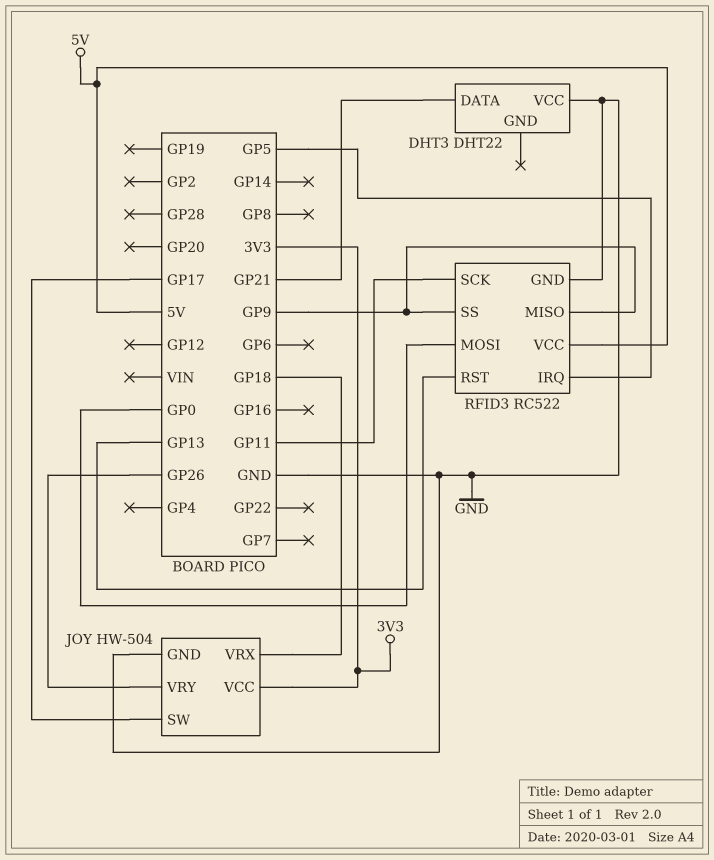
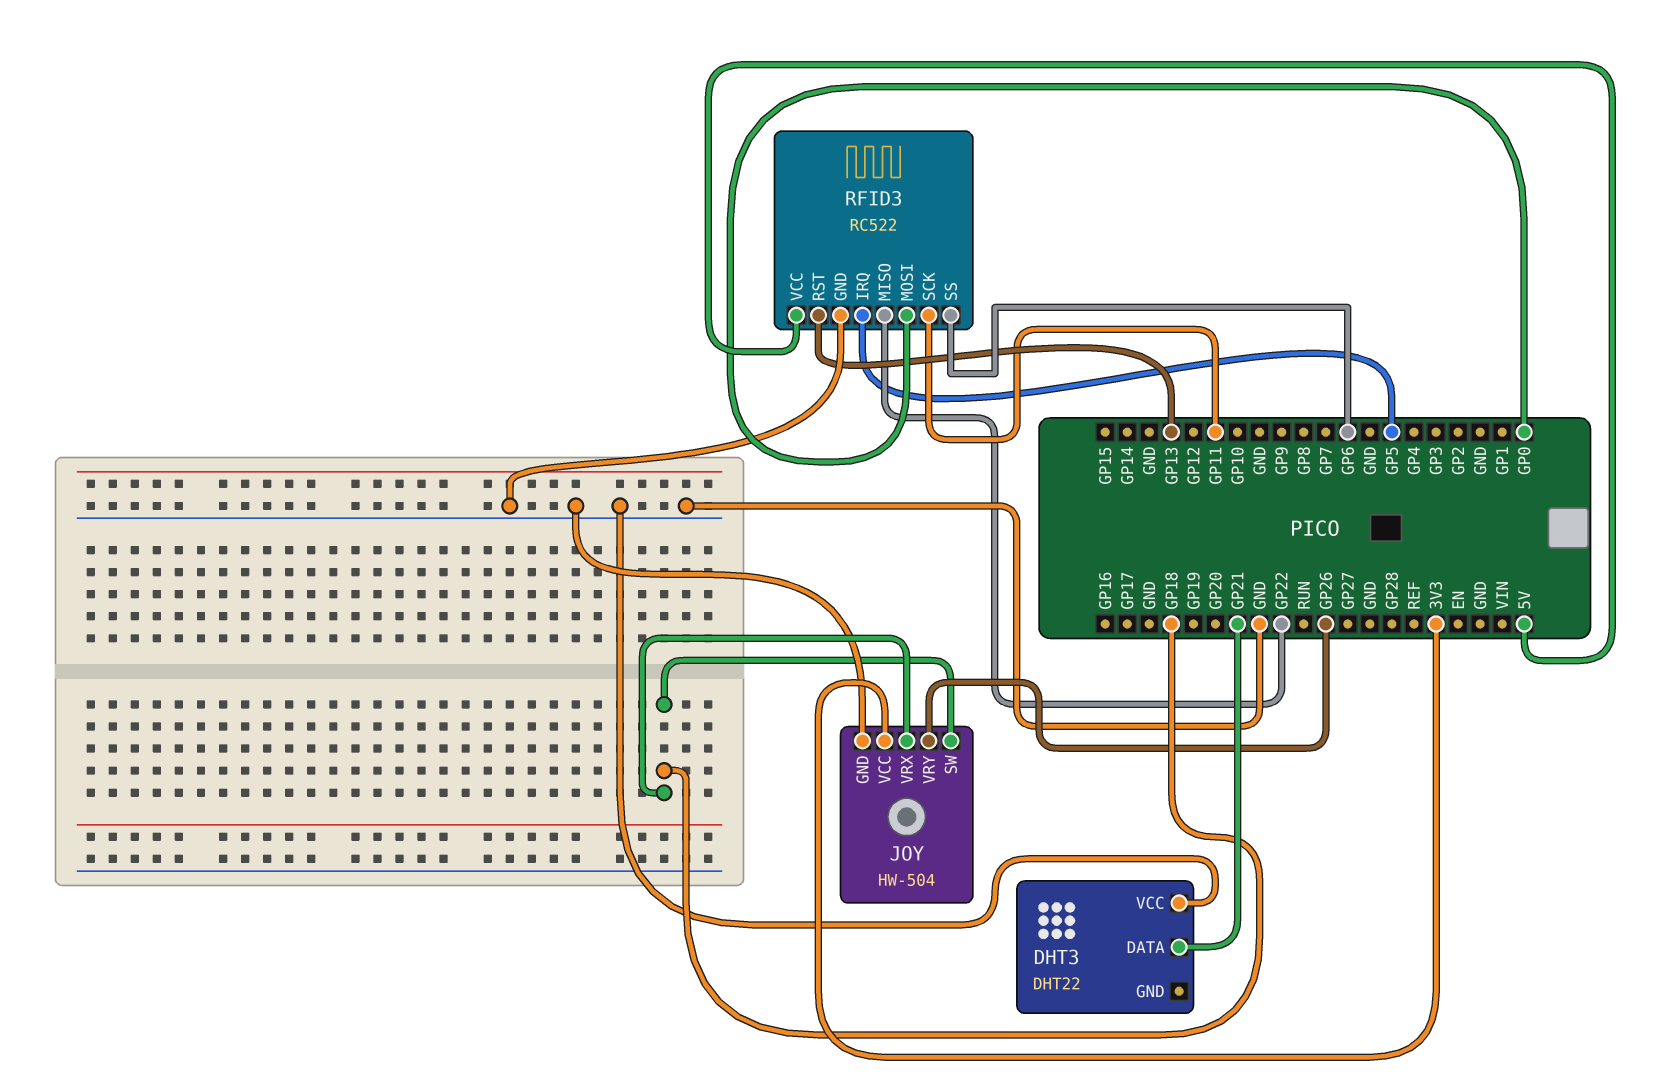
JOY pin SW: GP17 -> GP18
RFID3 pin MISO: GP9 -> GP22
RFID3 pin SS: GP9 -> GP6

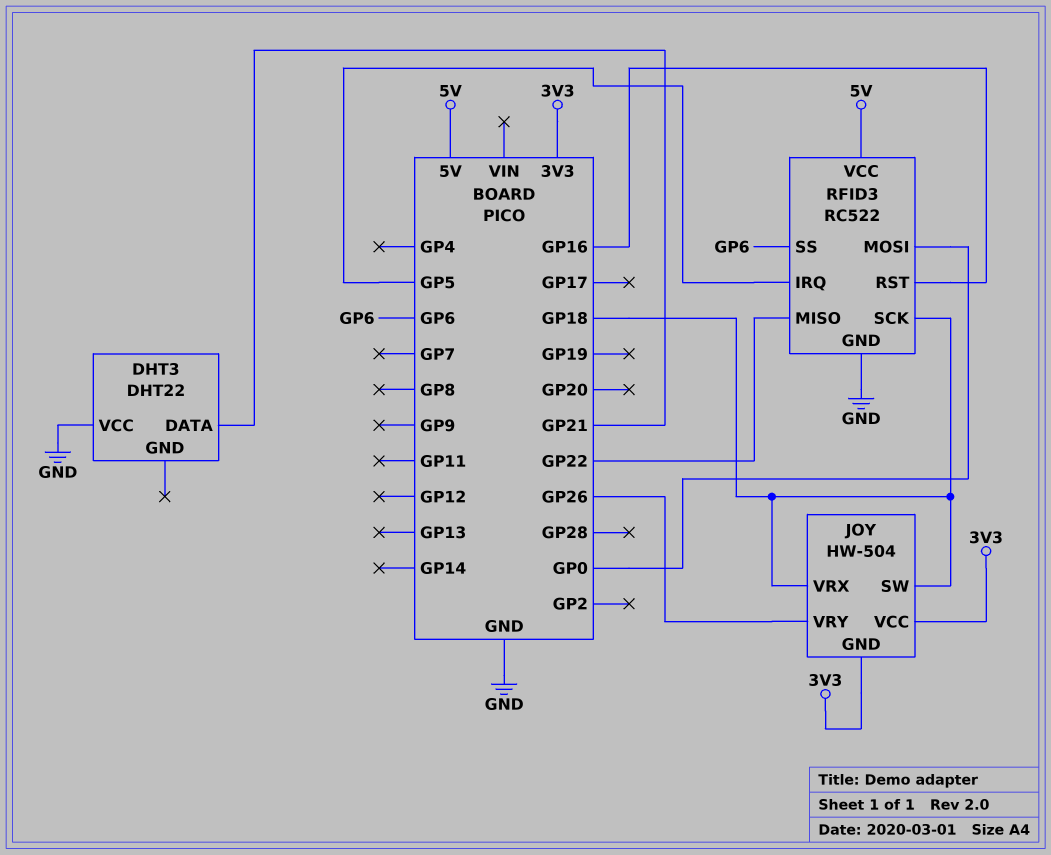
JOY pin GND: GND -> 3V3
RFID3 pin RST: GP13 -> GP16
RFID3 pin SCK: GP11 -> GP18

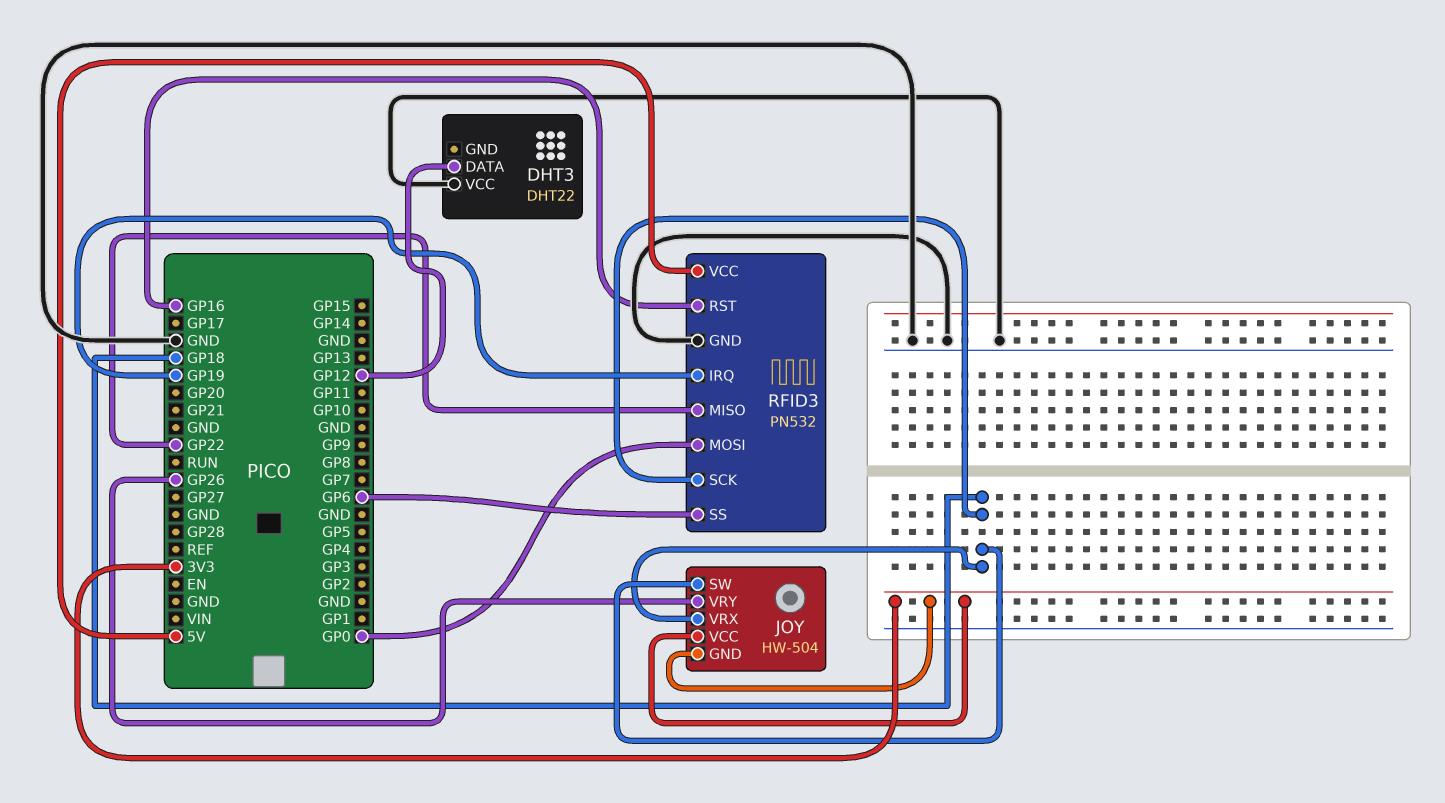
DHT3 pin DATA: GP21 -> GP12
RFID3: RC522 -> PN532
RFID3 pin IRQ: GP5 -> GP19

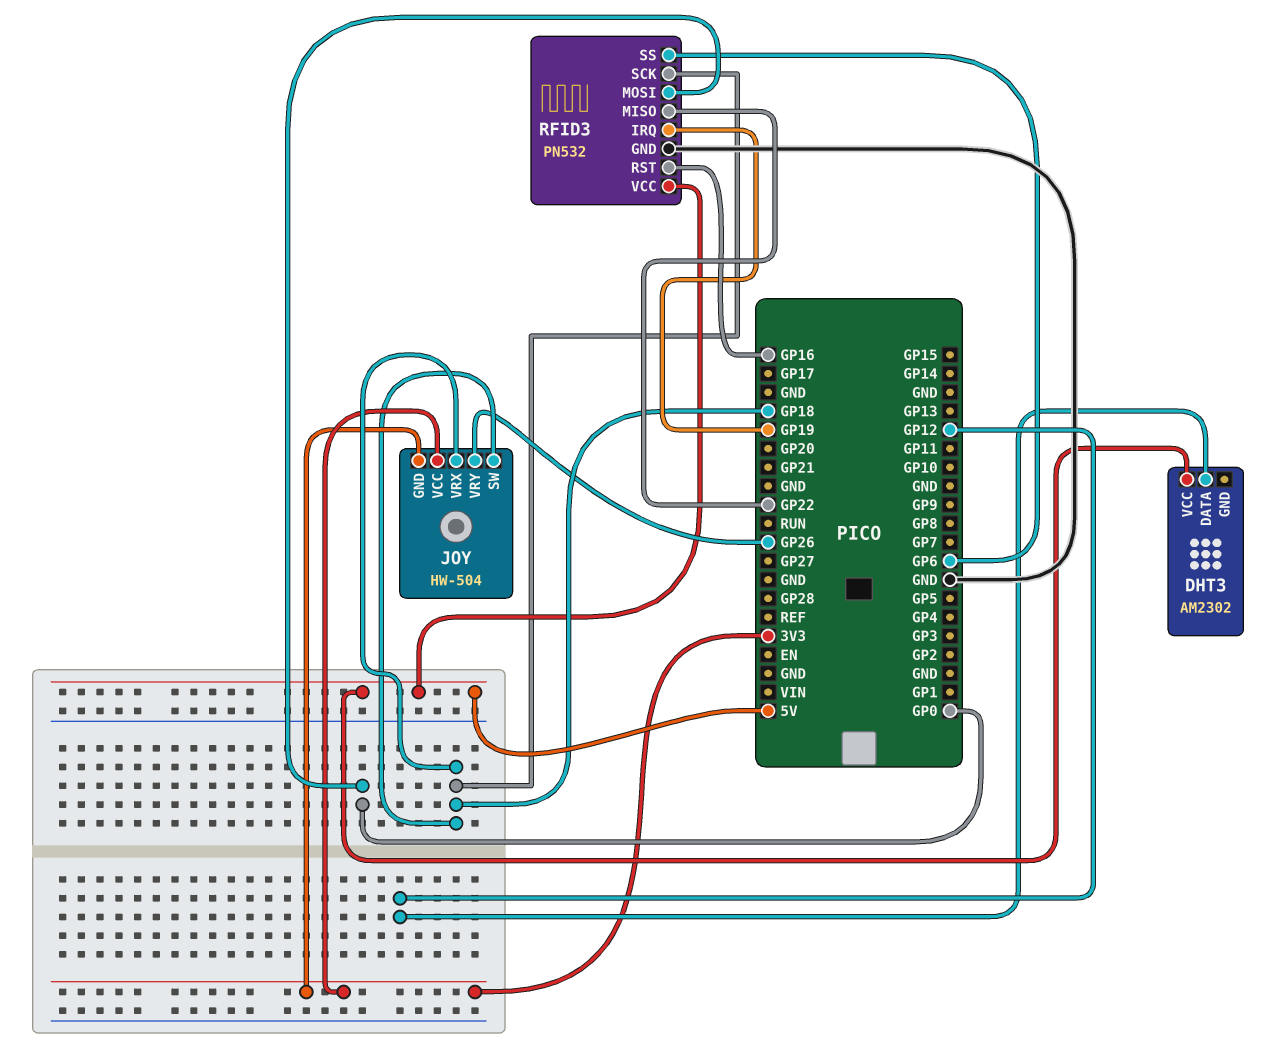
DHT3: DHT22 -> AM2302
DHT3 pin VCC: GND -> 5V

